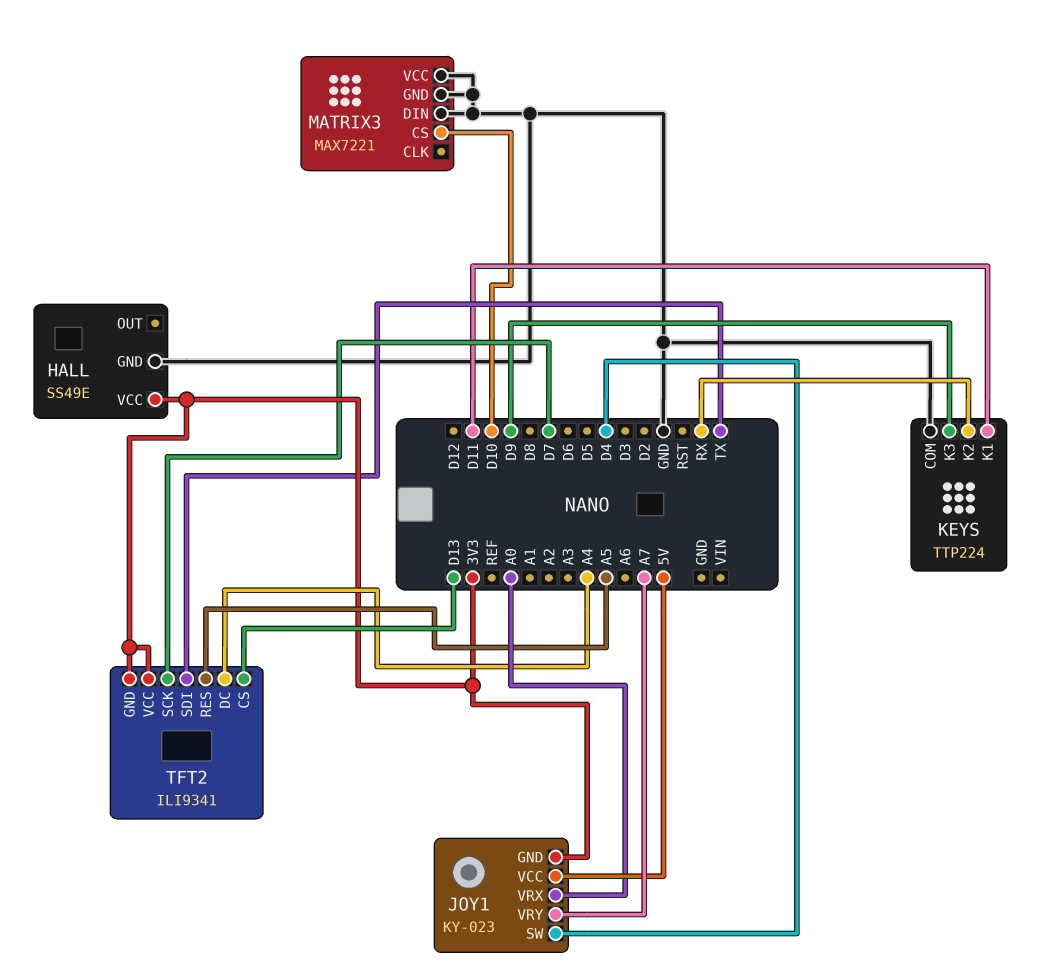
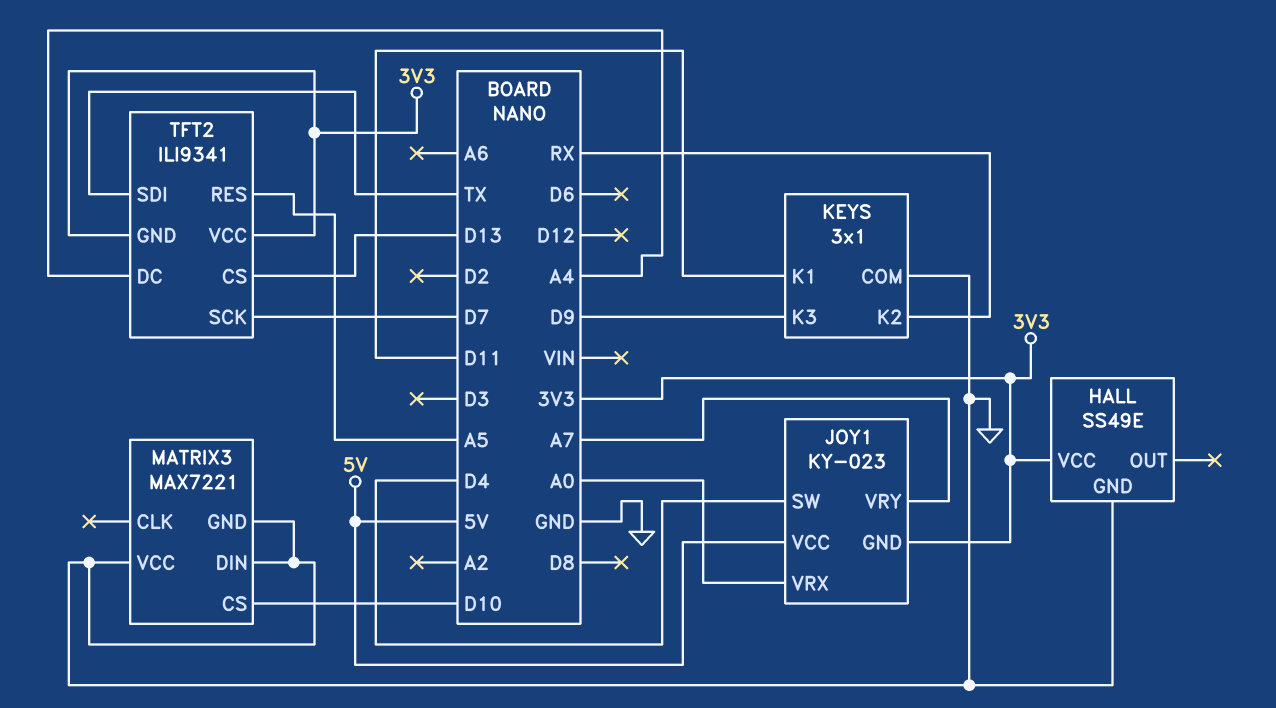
KEYS: TTP224 -> 3x1

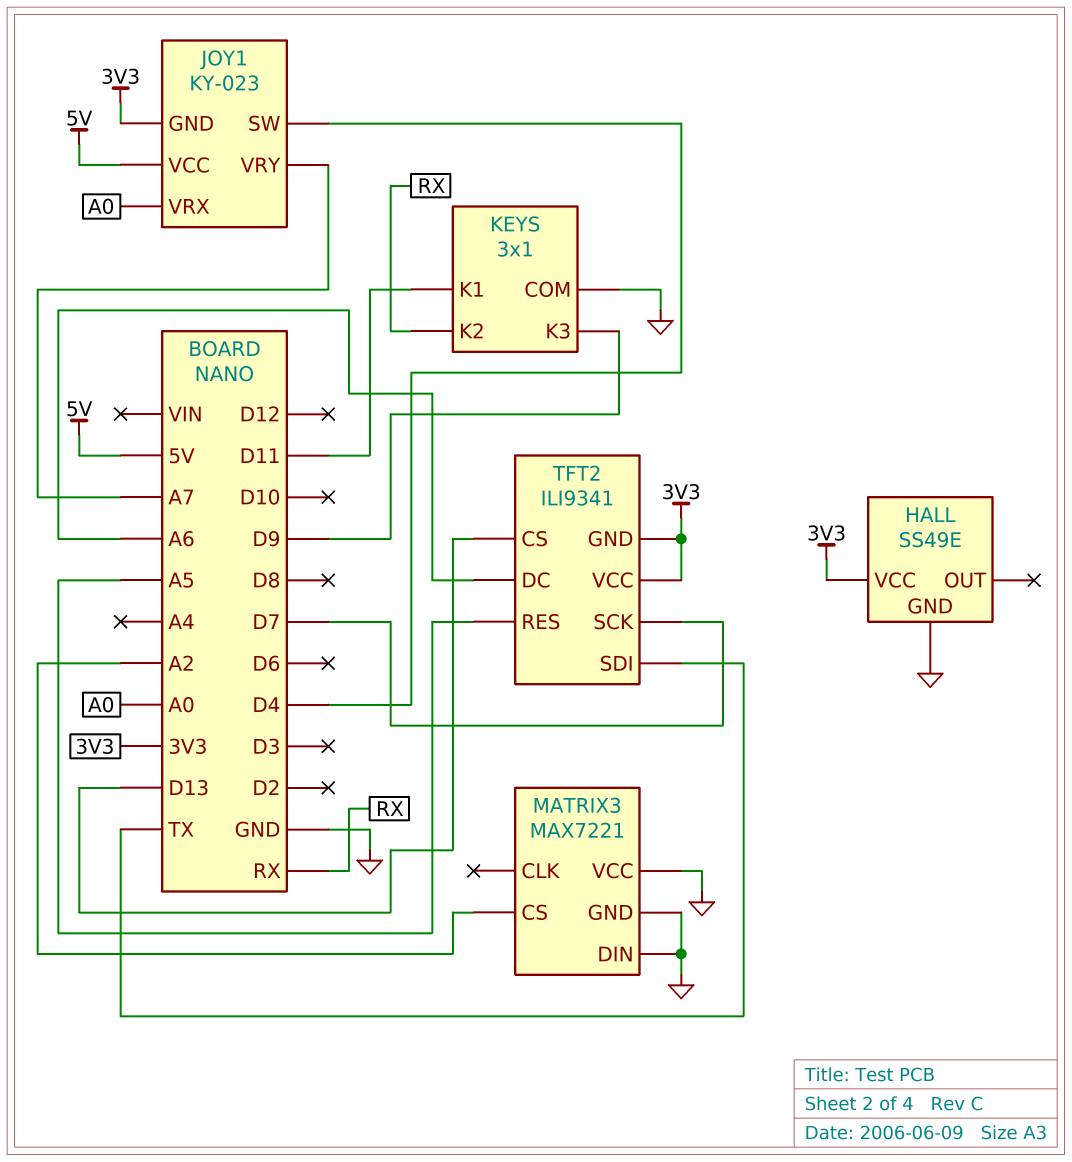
MATRIX3 pin CS: D10 -> A2
TFT2 pin DC: A4 -> A6

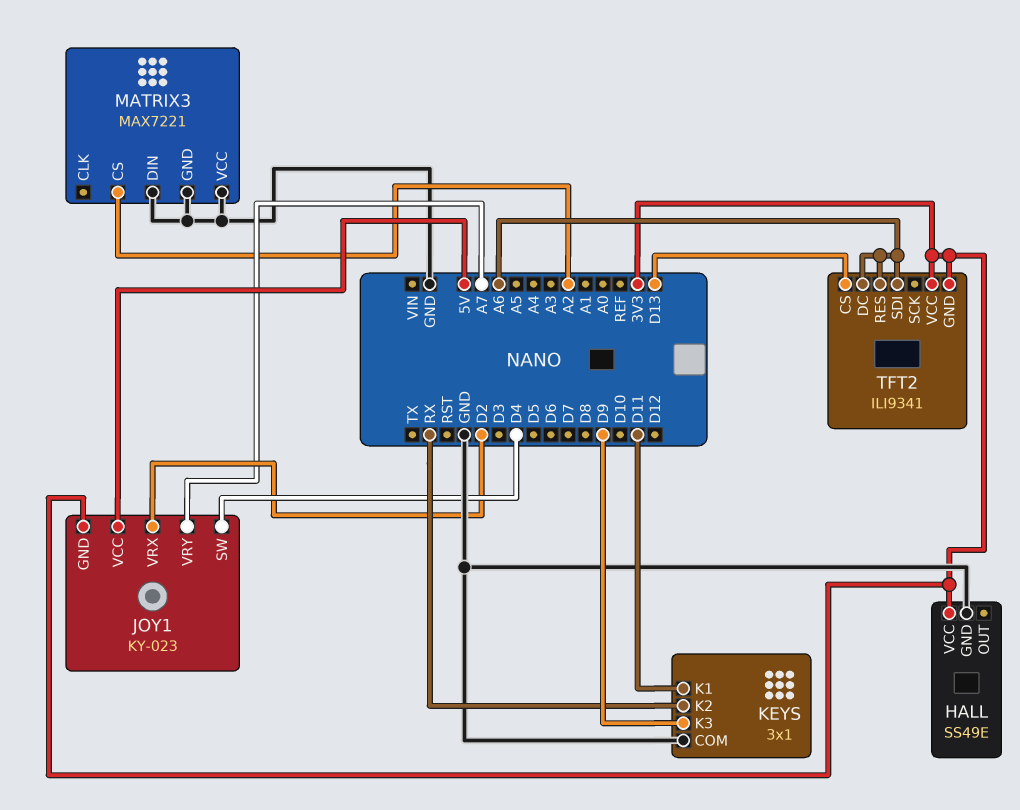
JOY1 pin VRX: A0 -> D2
TFT2 pin RES: A5 -> A6
TFT2 pin SCK: D7 -> none
TFT2 pin SDI: TX -> A6

